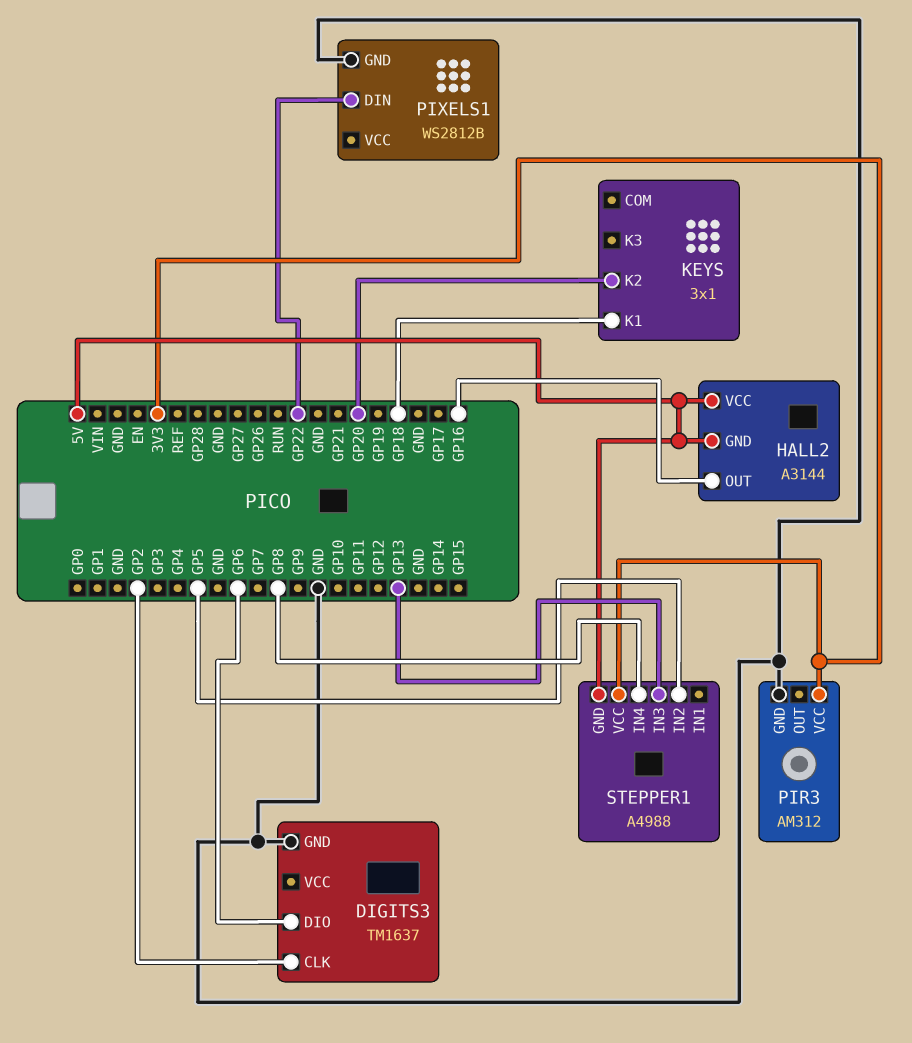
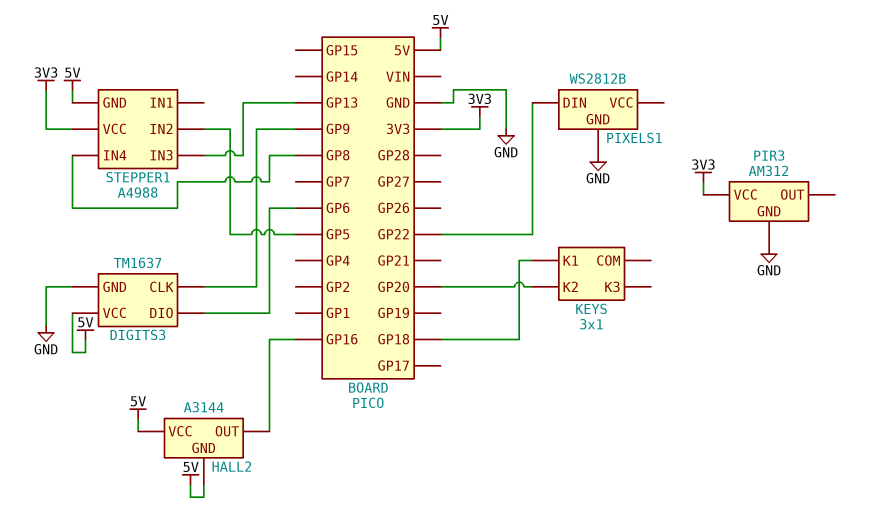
DIGITS3 pin CLK: GP2 -> GP9
DIGITS3 pin VCC: none -> 5V

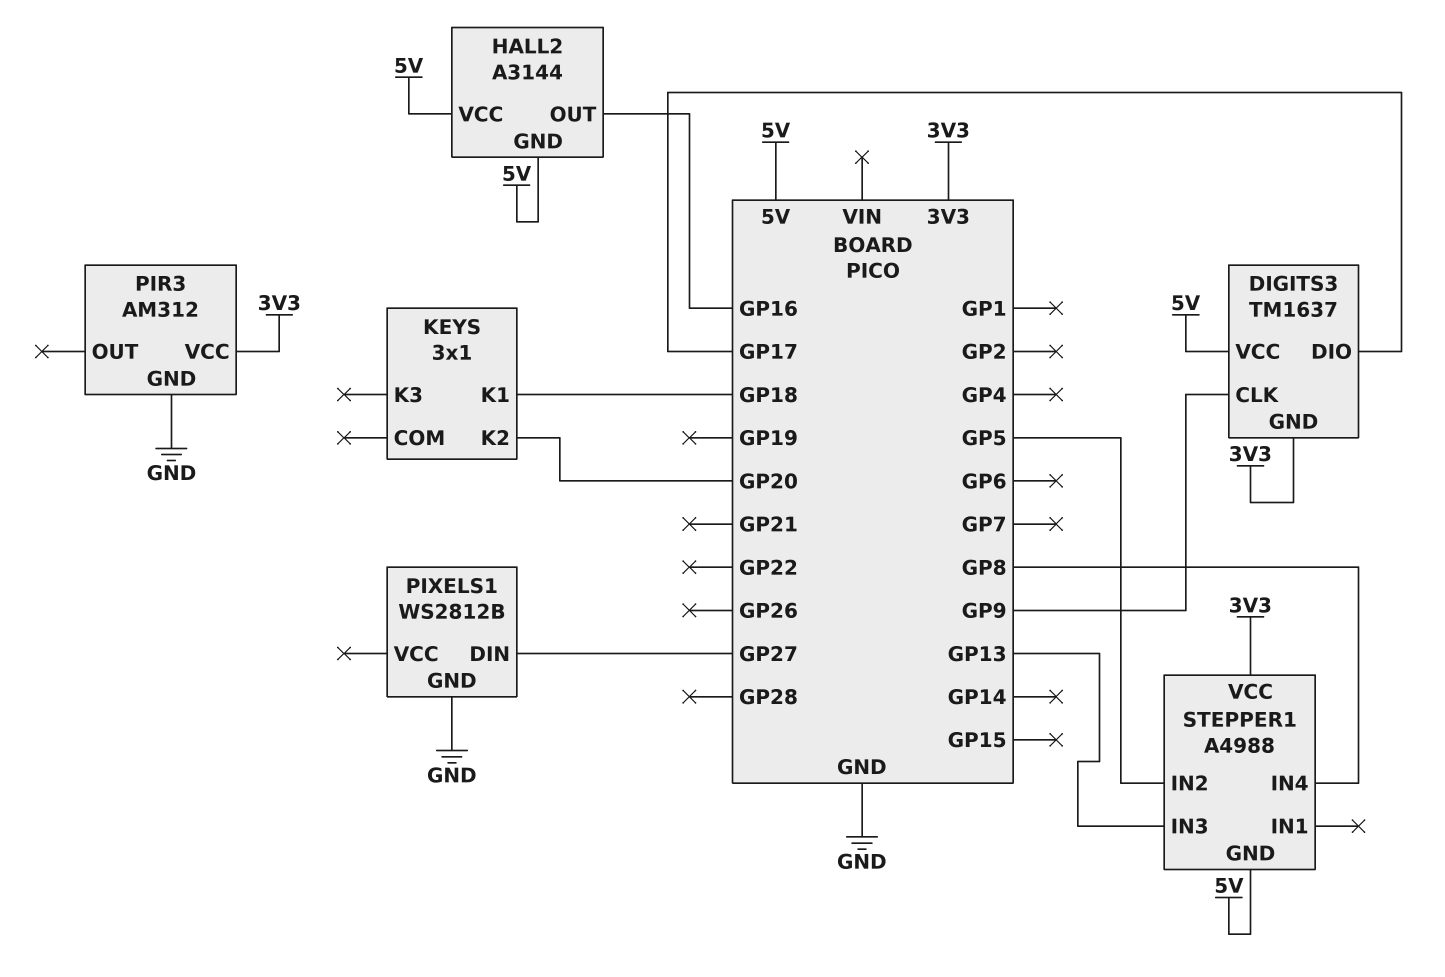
DIGITS3 pin DIO: GP6 -> GP17
DIGITS3 pin GND: GND -> 3V3
PIXELS1 pin DIN: GP22 -> GP27

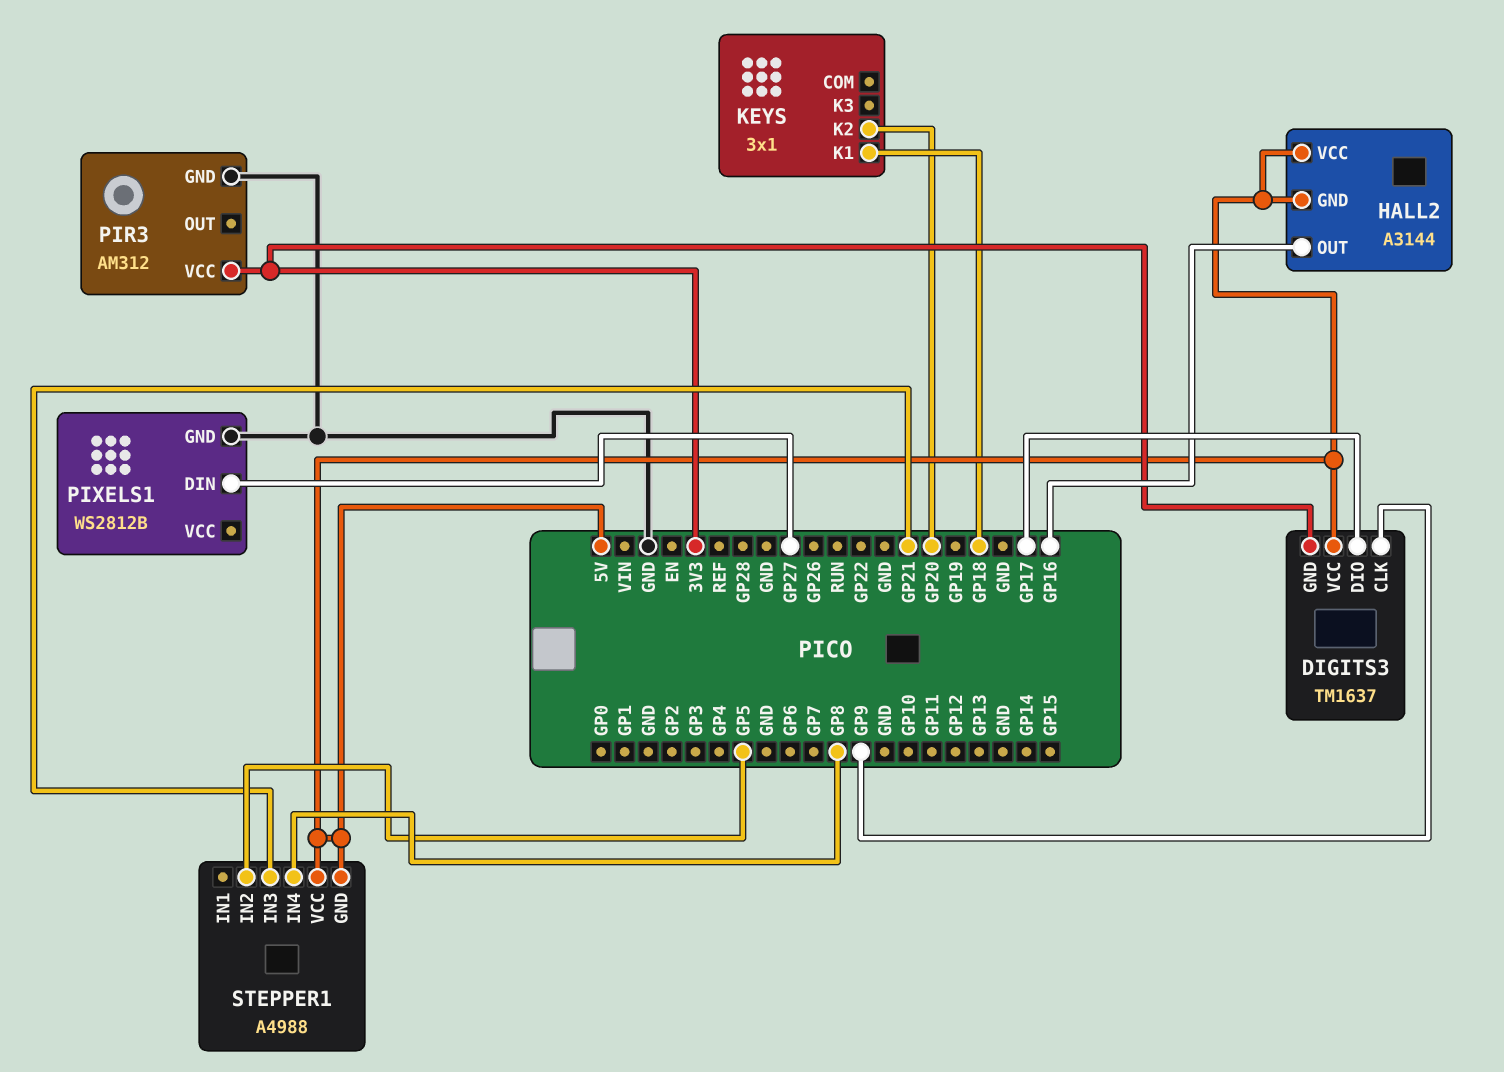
STEPPER1 pin IN3: GP13 -> GP21
STEPPER1 pin VCC: 3V3 -> 5V

